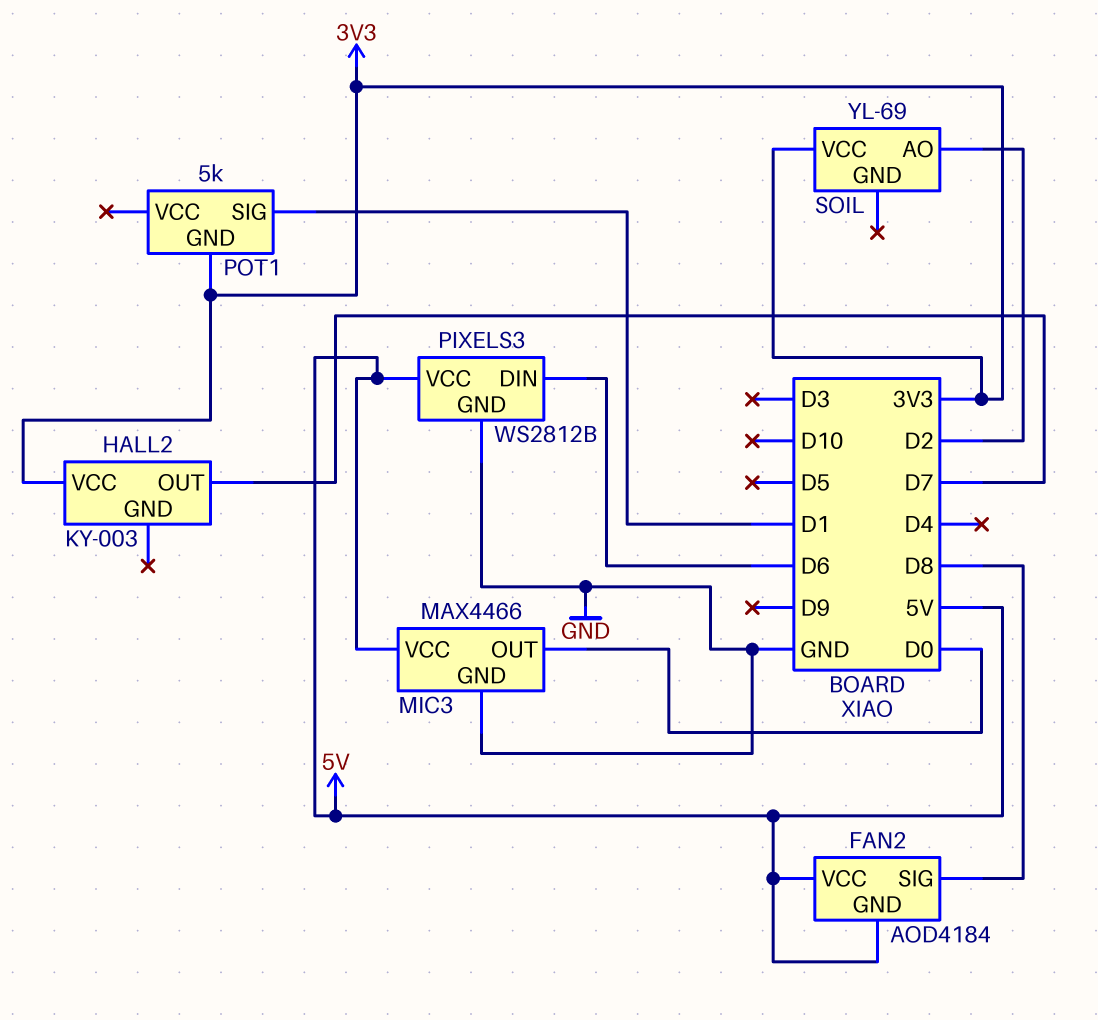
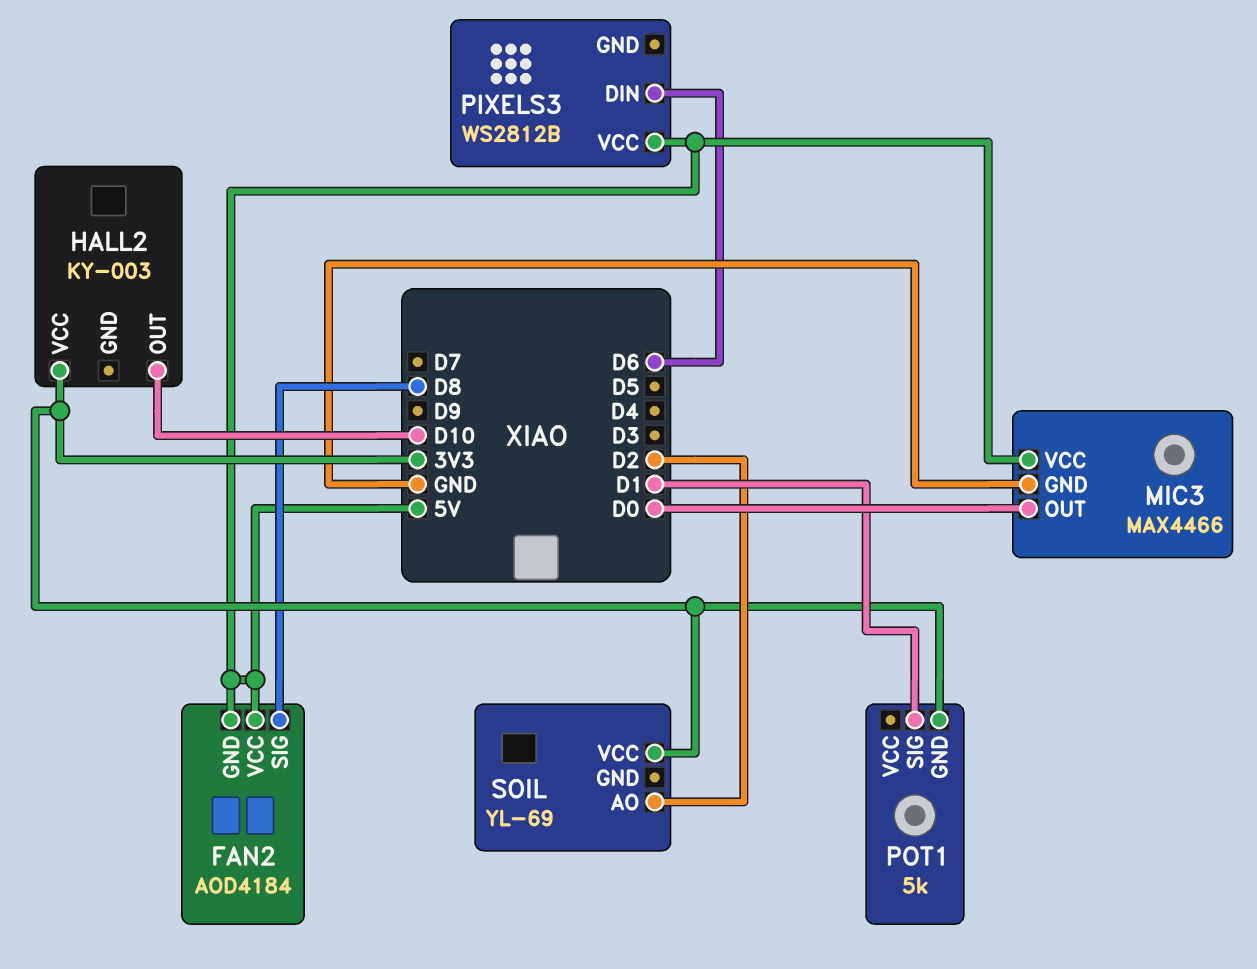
HALL2 pin OUT: D7 -> D10
PIXELS3 pin GND: GND -> none

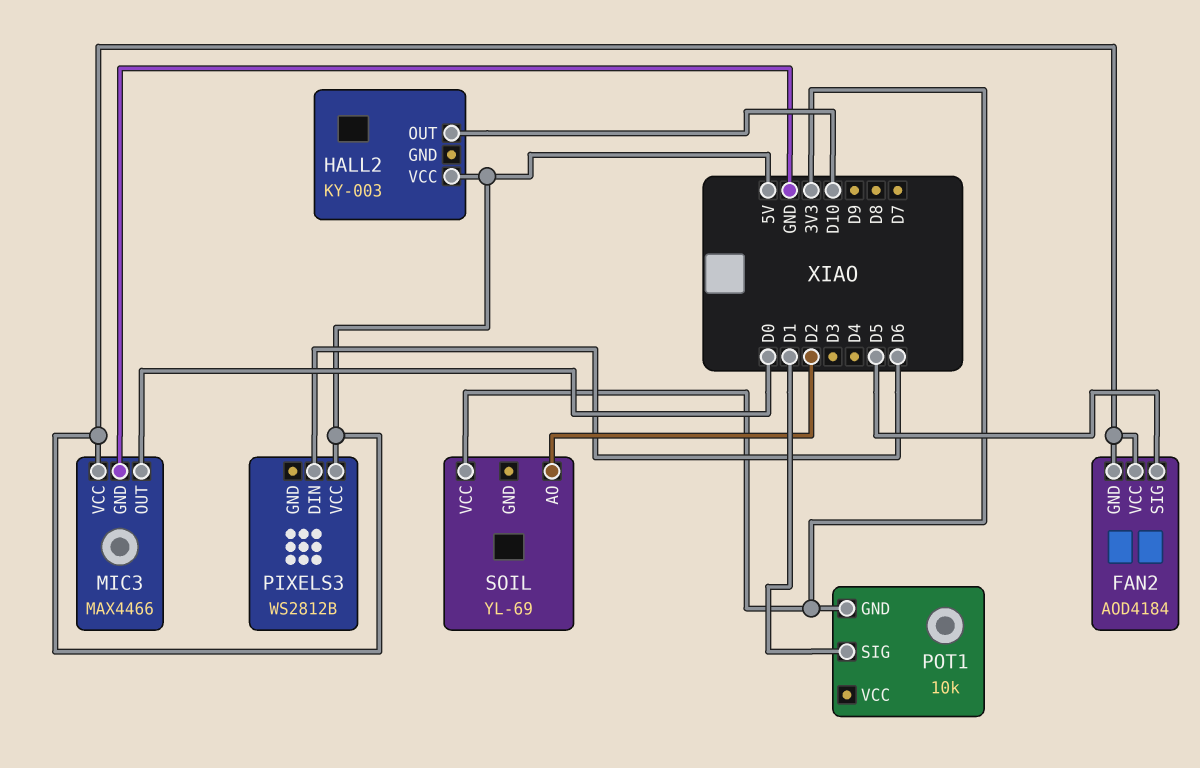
FAN2 pin SIG: D8 -> D5
HALL2 pin VCC: 3V3 -> 5V
POT1: 5k -> 10k

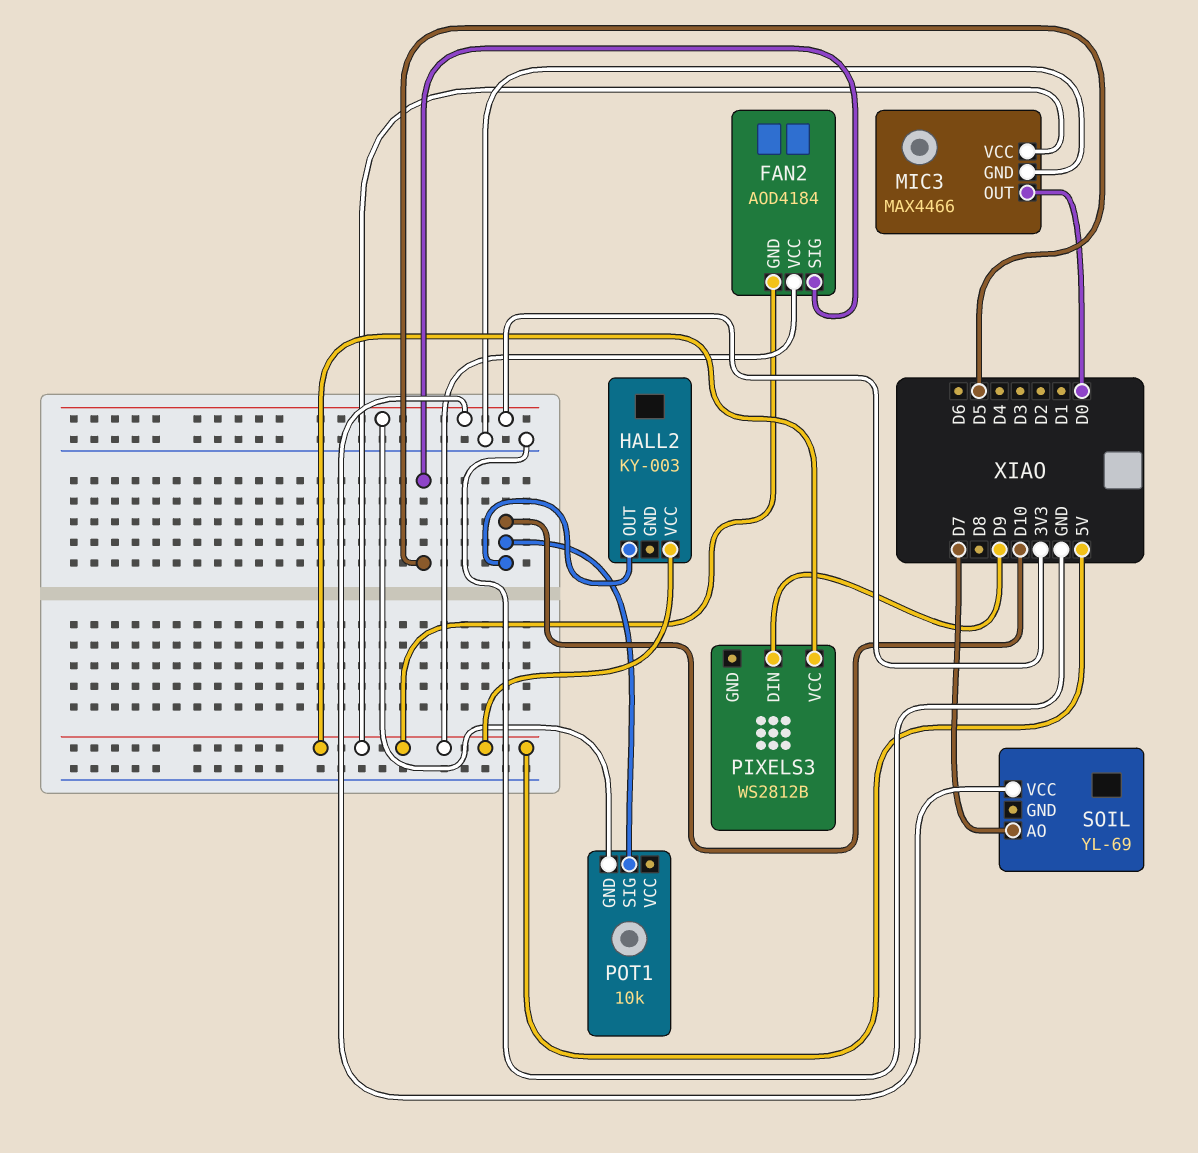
PIXELS3 pin DIN: D6 -> D9
POT1 pin SIG: D1 -> D10
SOIL pin AO: D2 -> D7

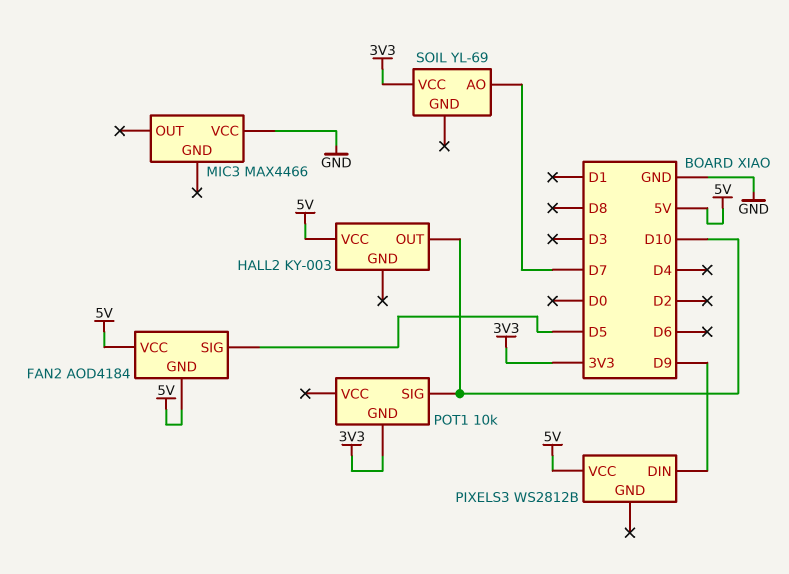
MIC3 pin GND: GND -> none
MIC3 pin OUT: D0 -> none
MIC3 pin VCC: 5V -> GND

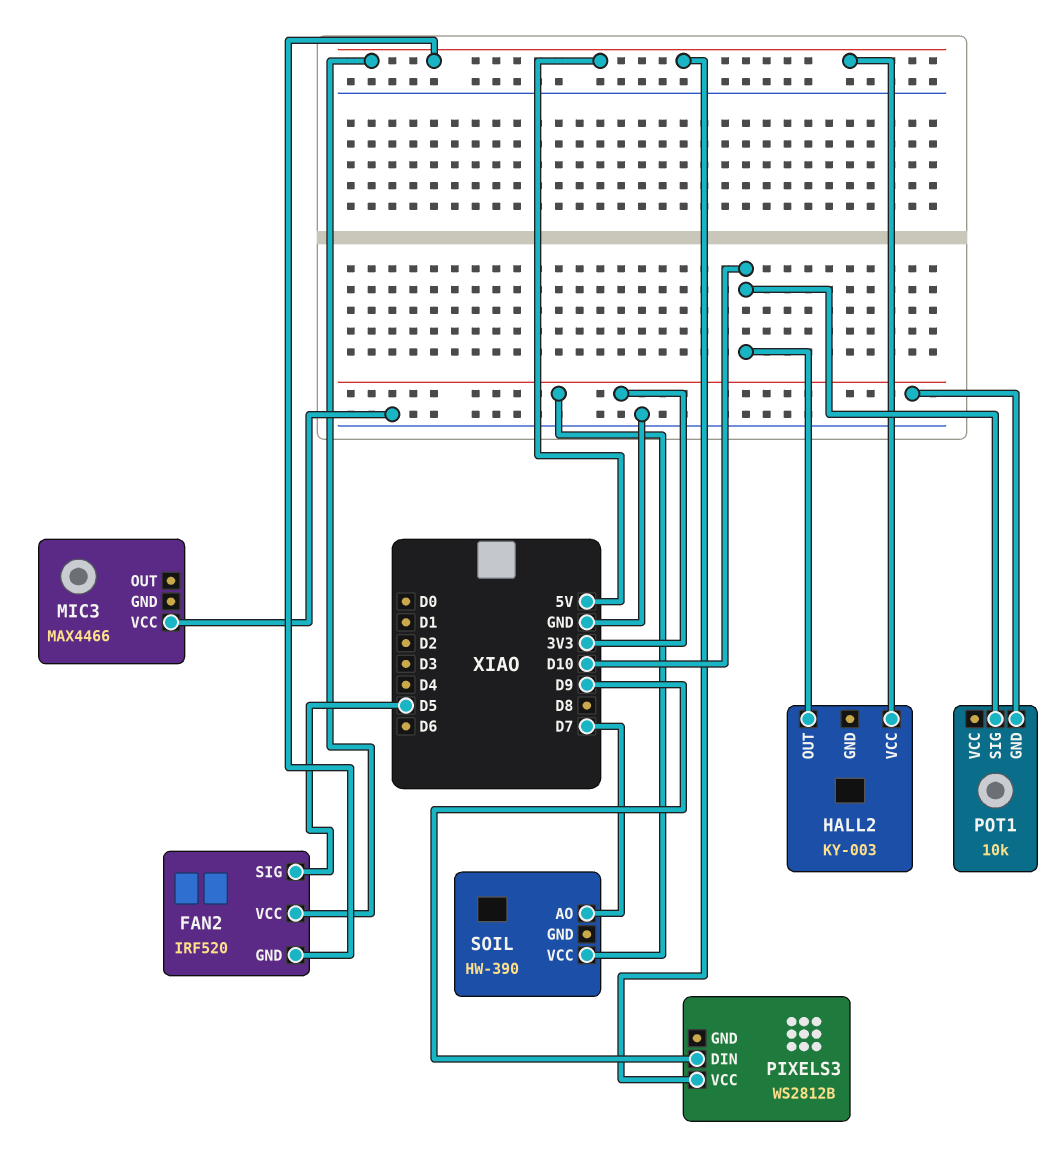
FAN2: AOD4184 -> IRF520
SOIL: YL-69 -> HW-390

